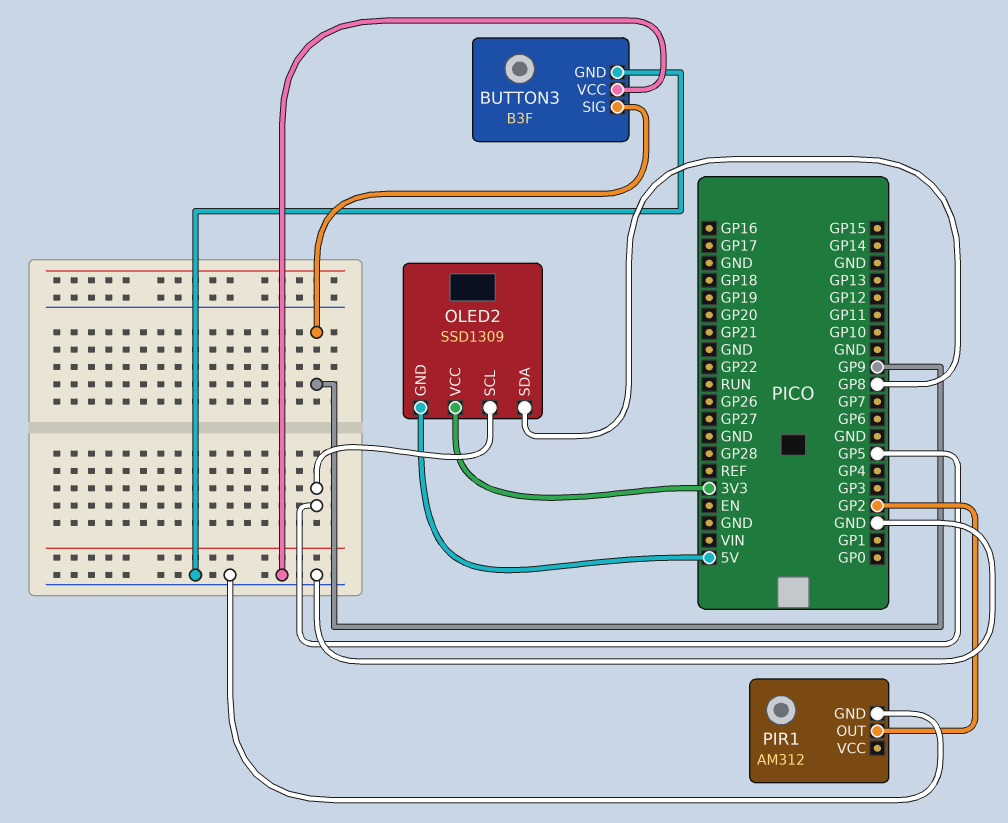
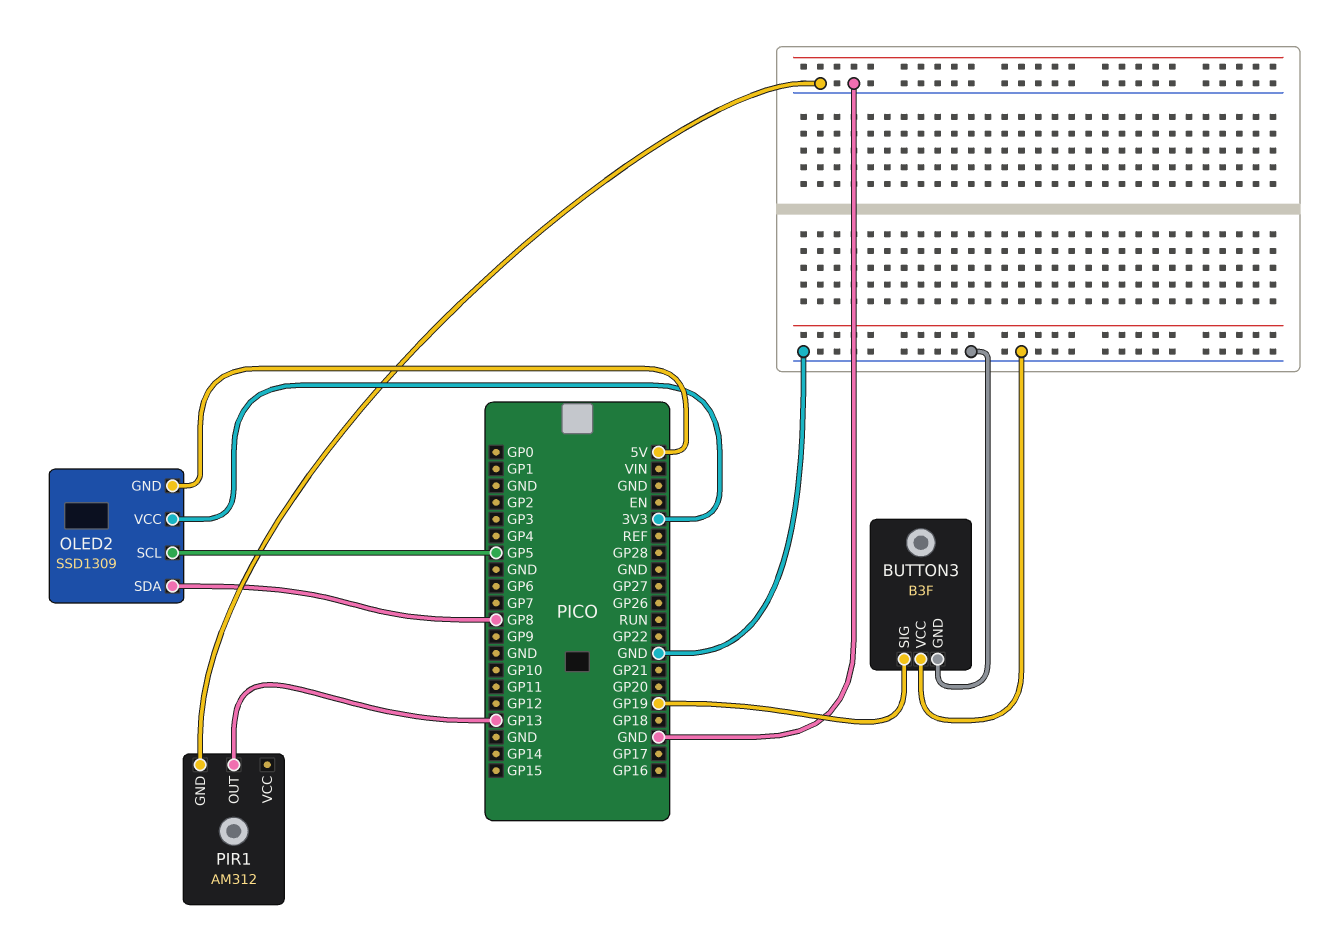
BUTTON3 pin SIG: GP9 -> GP19
PIR1 pin OUT: GP2 -> GP13

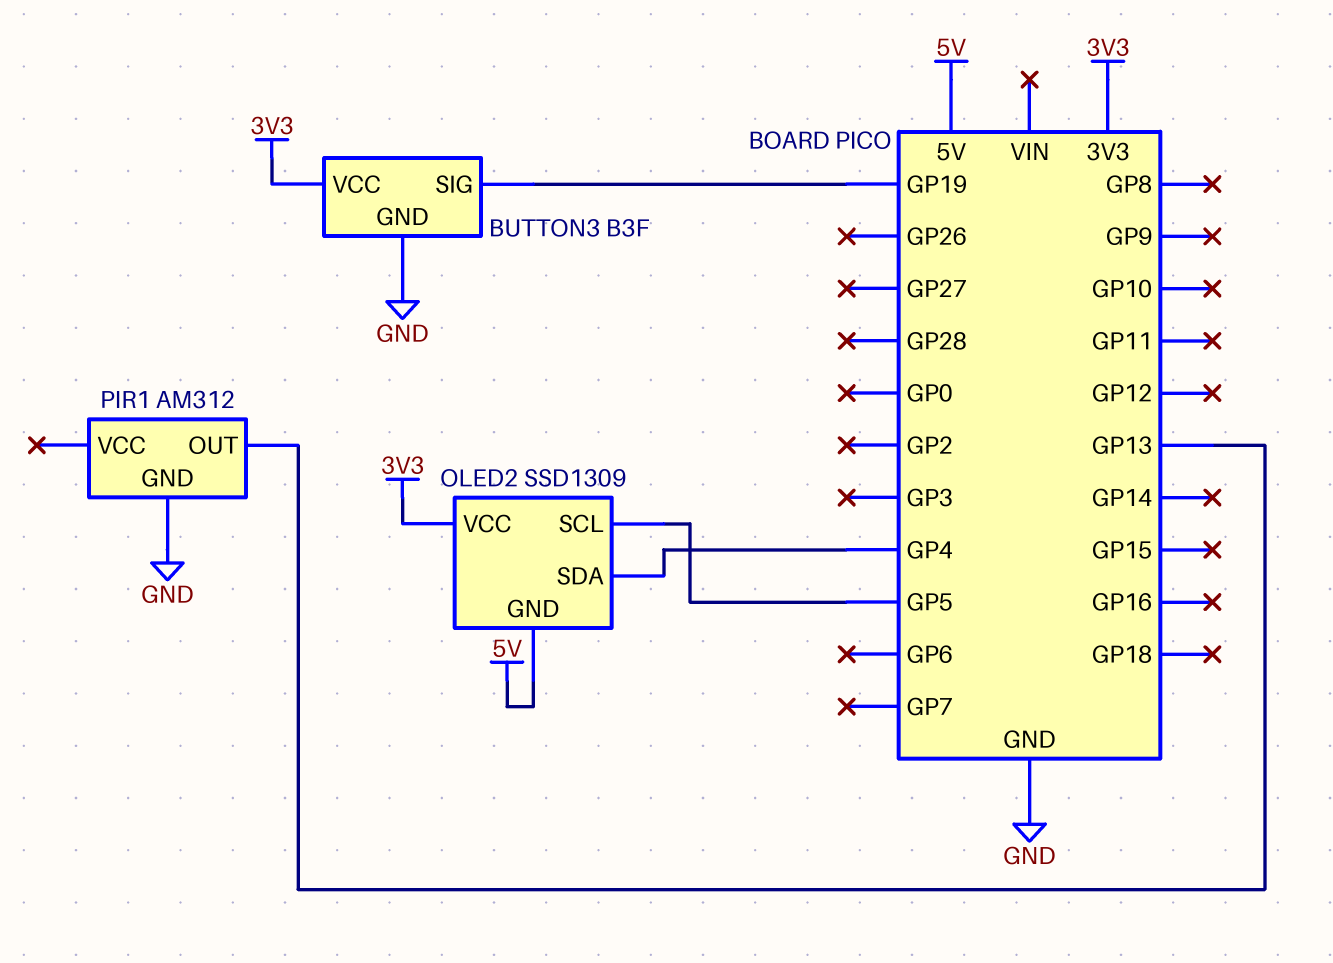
BUTTON3 pin VCC: GND -> 3V3
OLED2 pin SDA: GP8 -> GP4

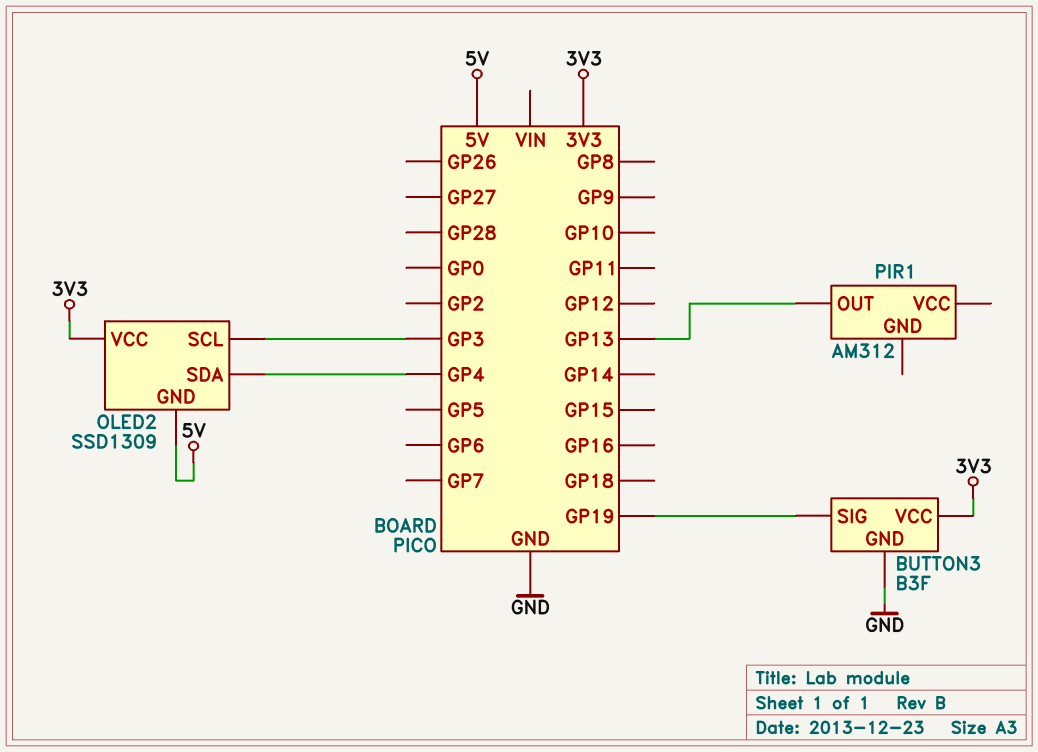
OLED2 pin SCL: GP5 -> GP3
PIR1 pin GND: GND -> none

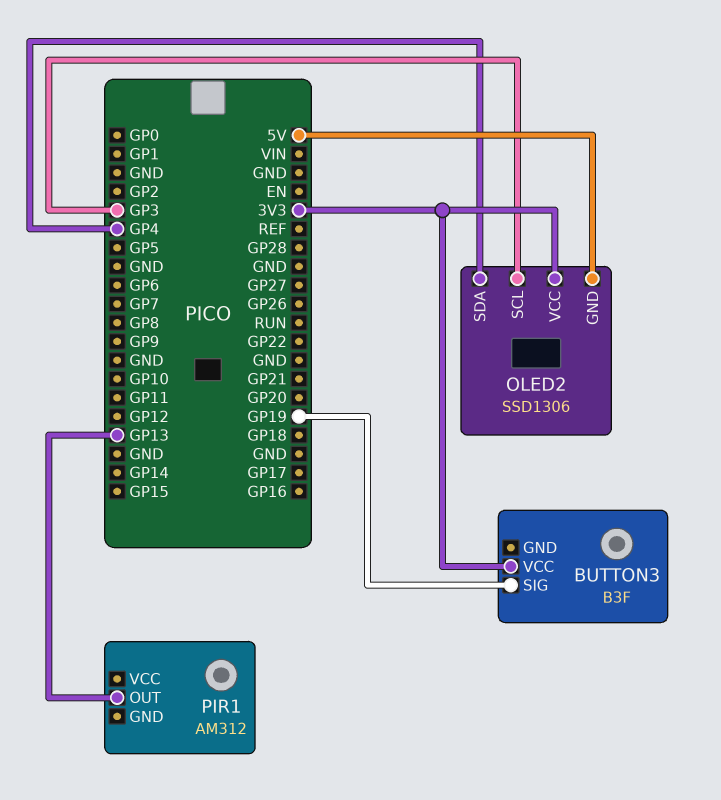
BUTTON3 pin GND: GND -> none
OLED2: SSD1309 -> SSD1306

